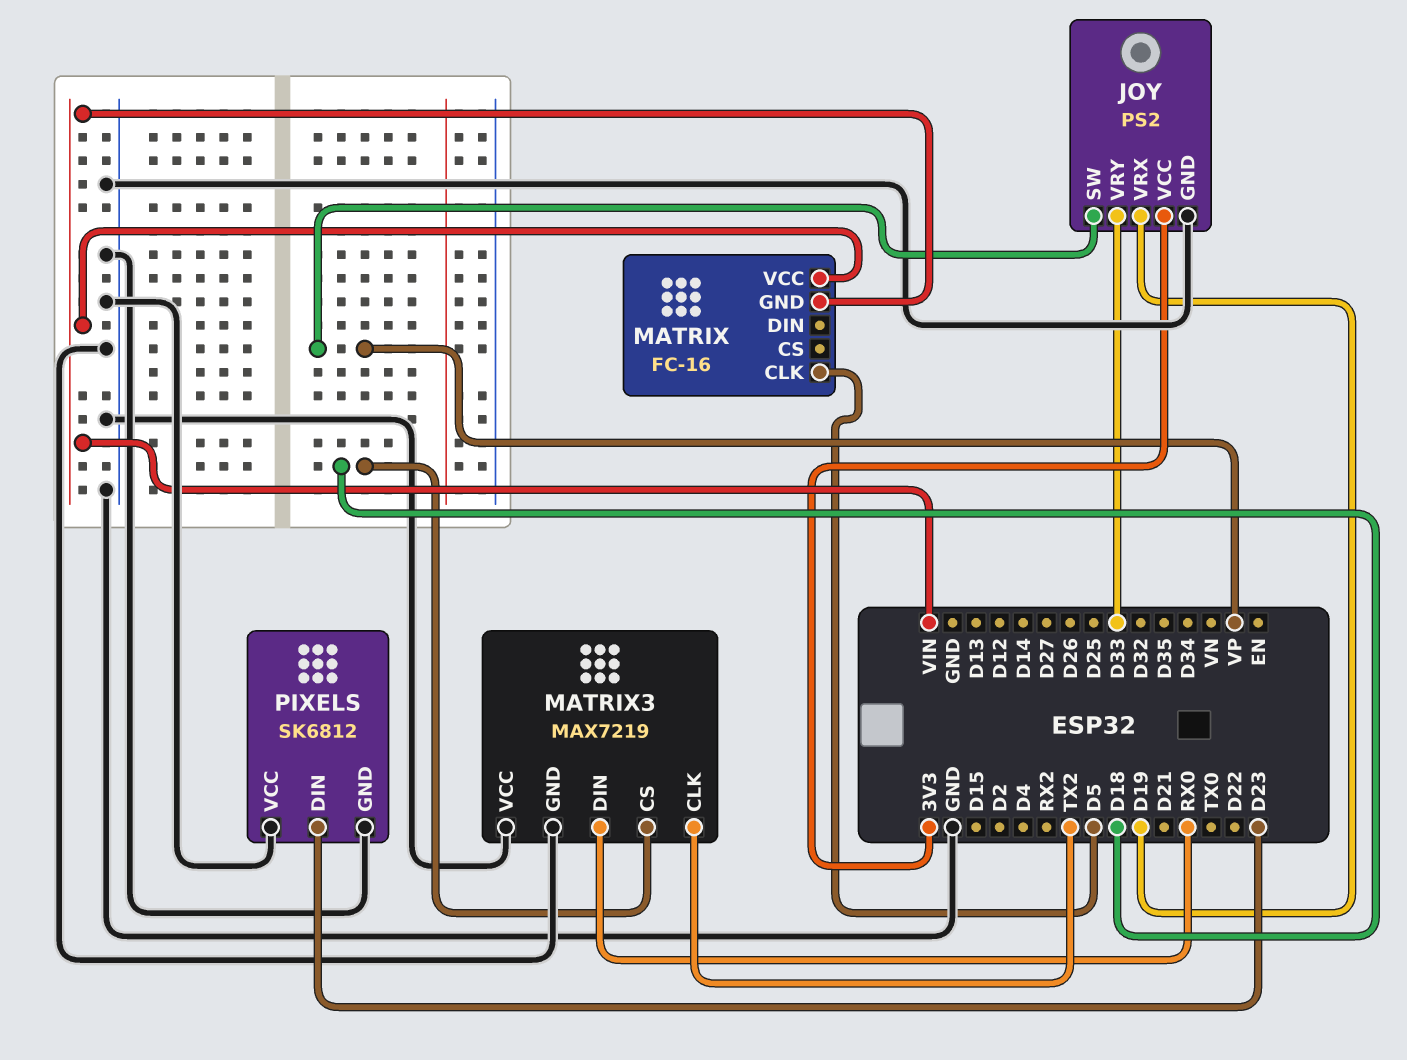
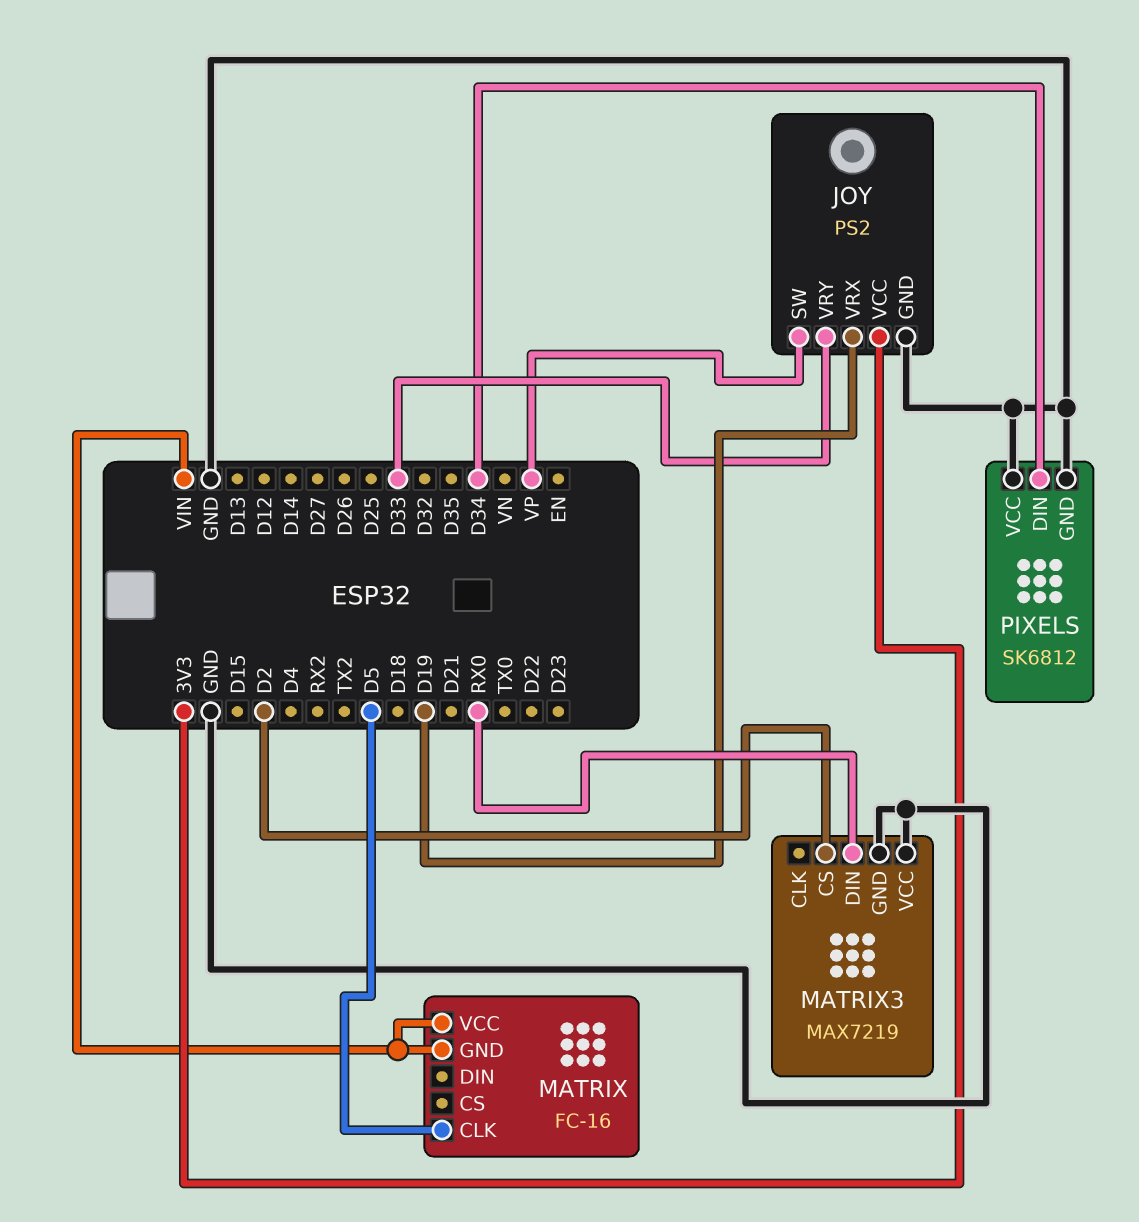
MATRIX3 pin CLK: TX2 -> none
MATRIX3 pin CS: D18 -> D2
PIXELS pin DIN: D23 -> D34

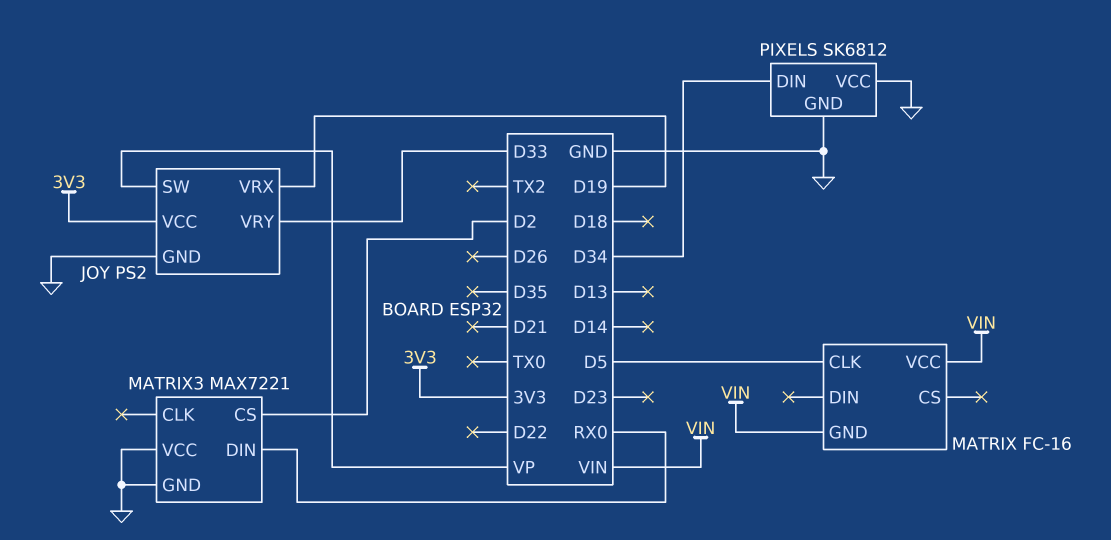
MATRIX3: MAX7219 -> MAX7221

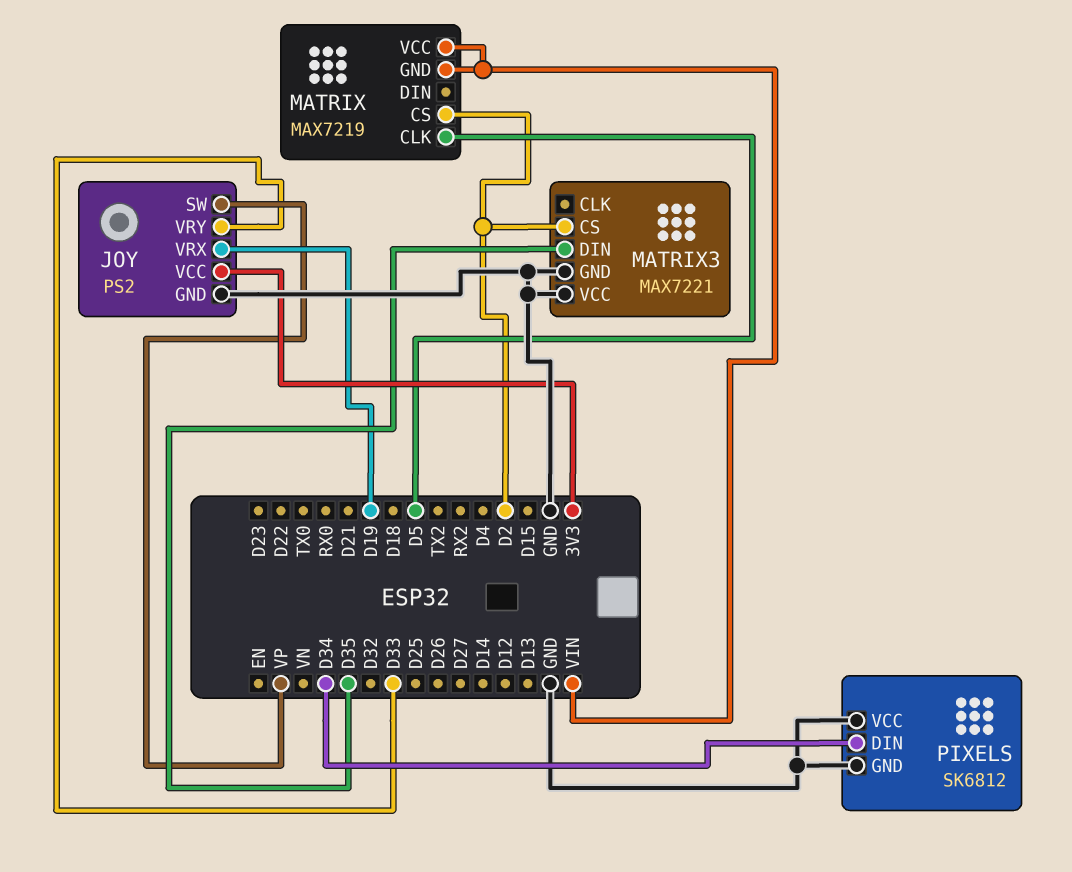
MATRIX: FC-16 -> MAX7219
MATRIX pin CS: none -> D2
MATRIX3 pin DIN: RX0 -> D35

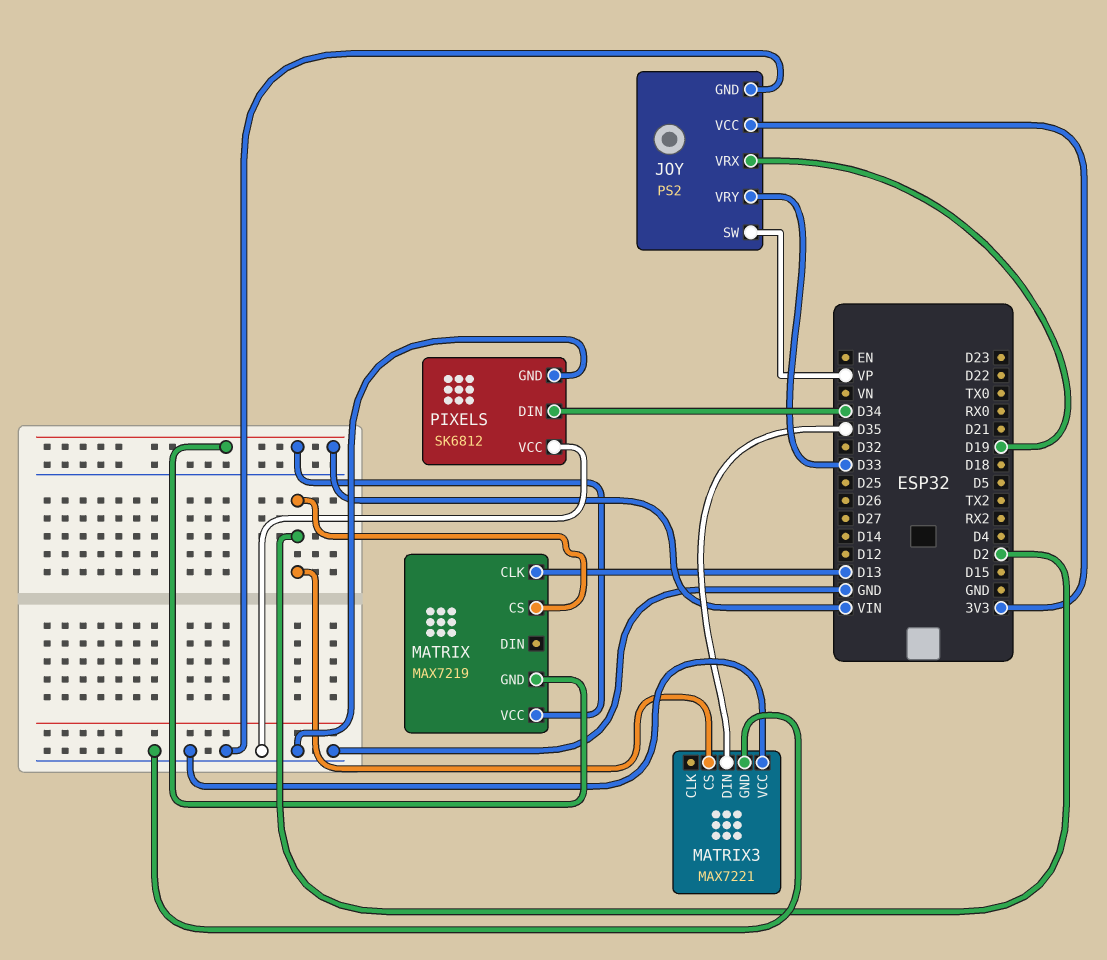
MATRIX pin CLK: D5 -> D13

